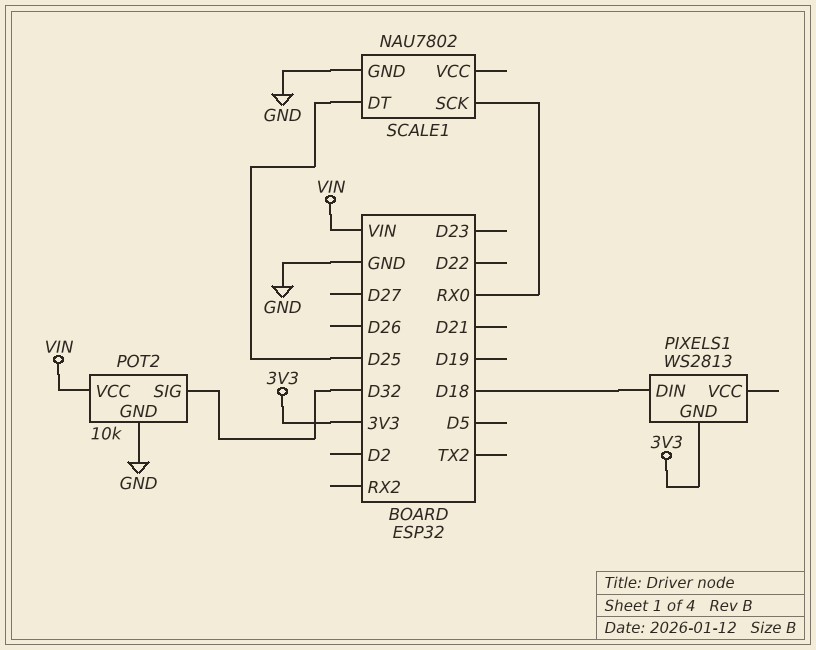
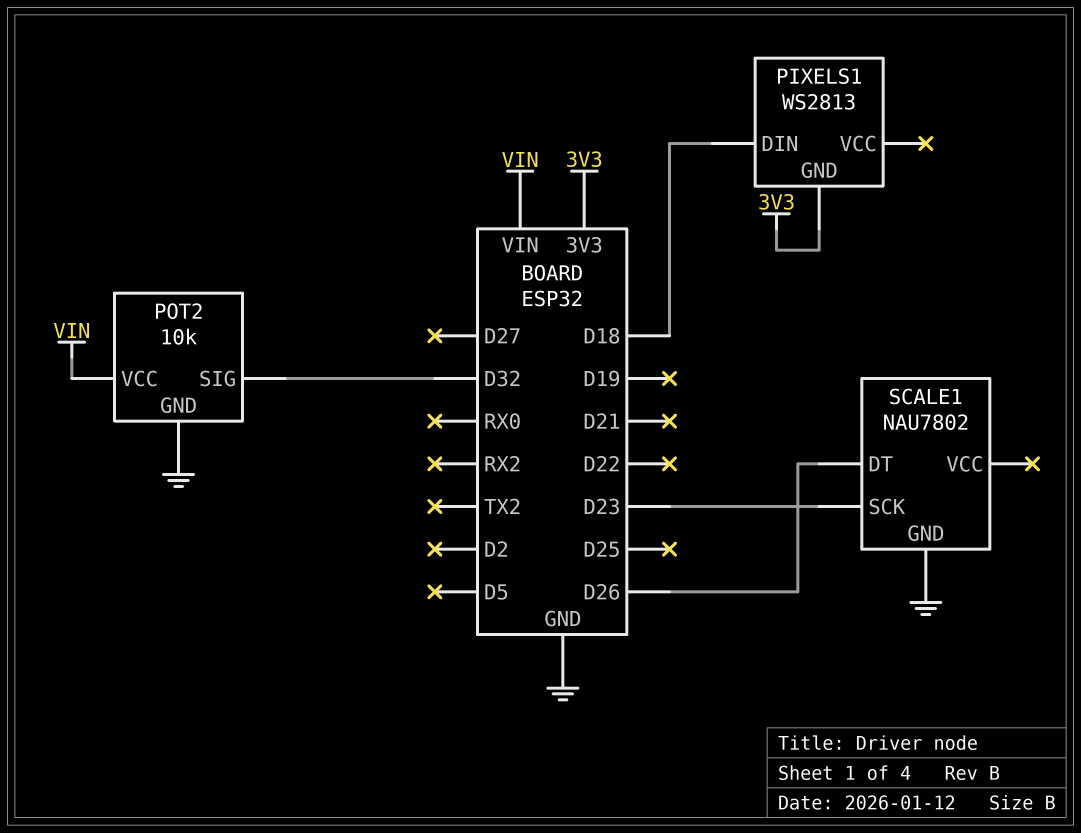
SCALE1 pin DT: D25 -> D26
SCALE1 pin SCK: RX0 -> D23

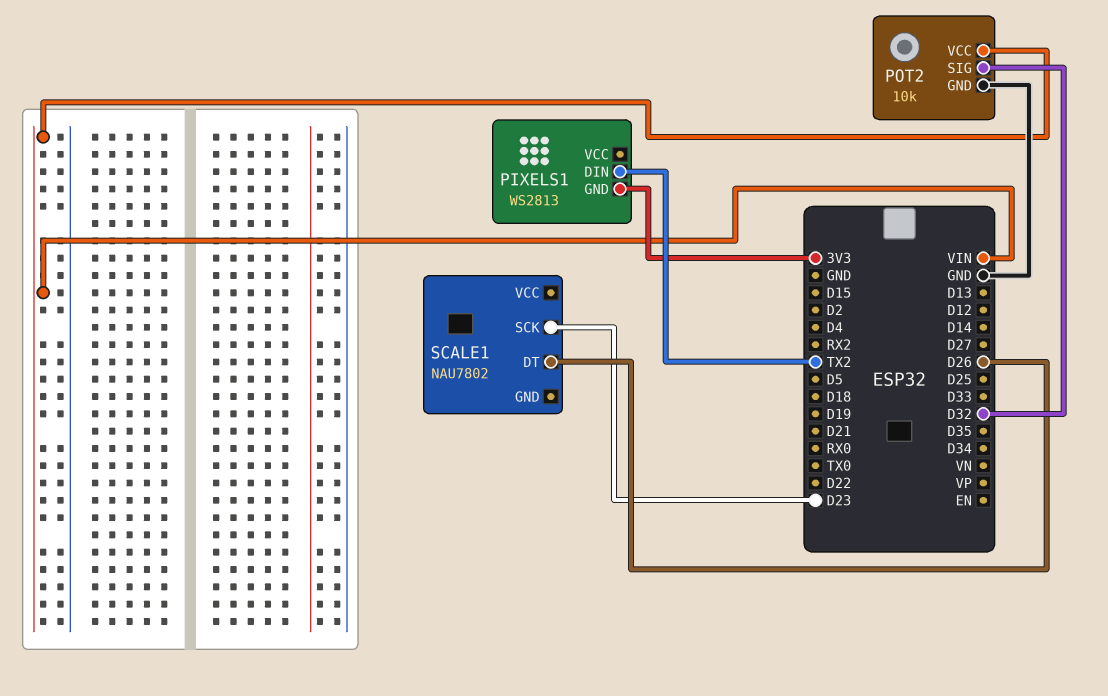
PIXELS1 pin DIN: D18 -> TX2
SCALE1 pin GND: GND -> none

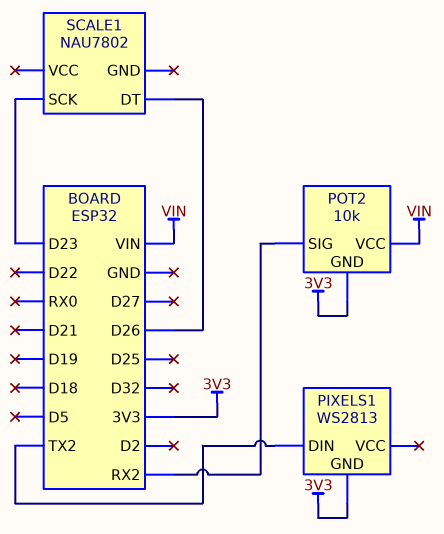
POT2 pin GND: GND -> 3V3
POT2 pin SIG: D32 -> RX2

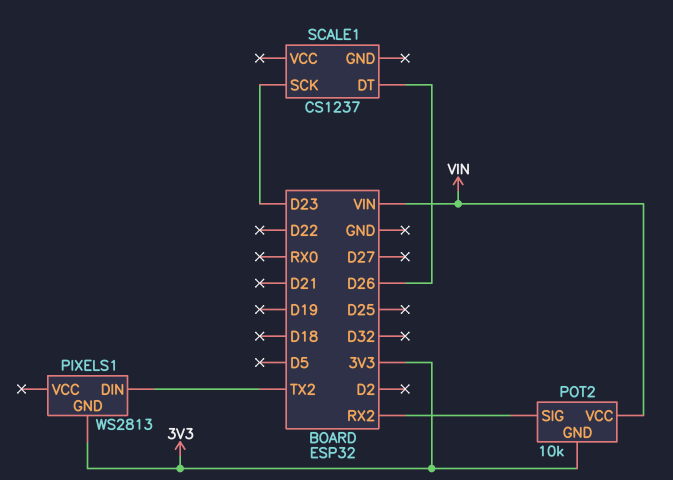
SCALE1: NAU7802 -> CS1237

